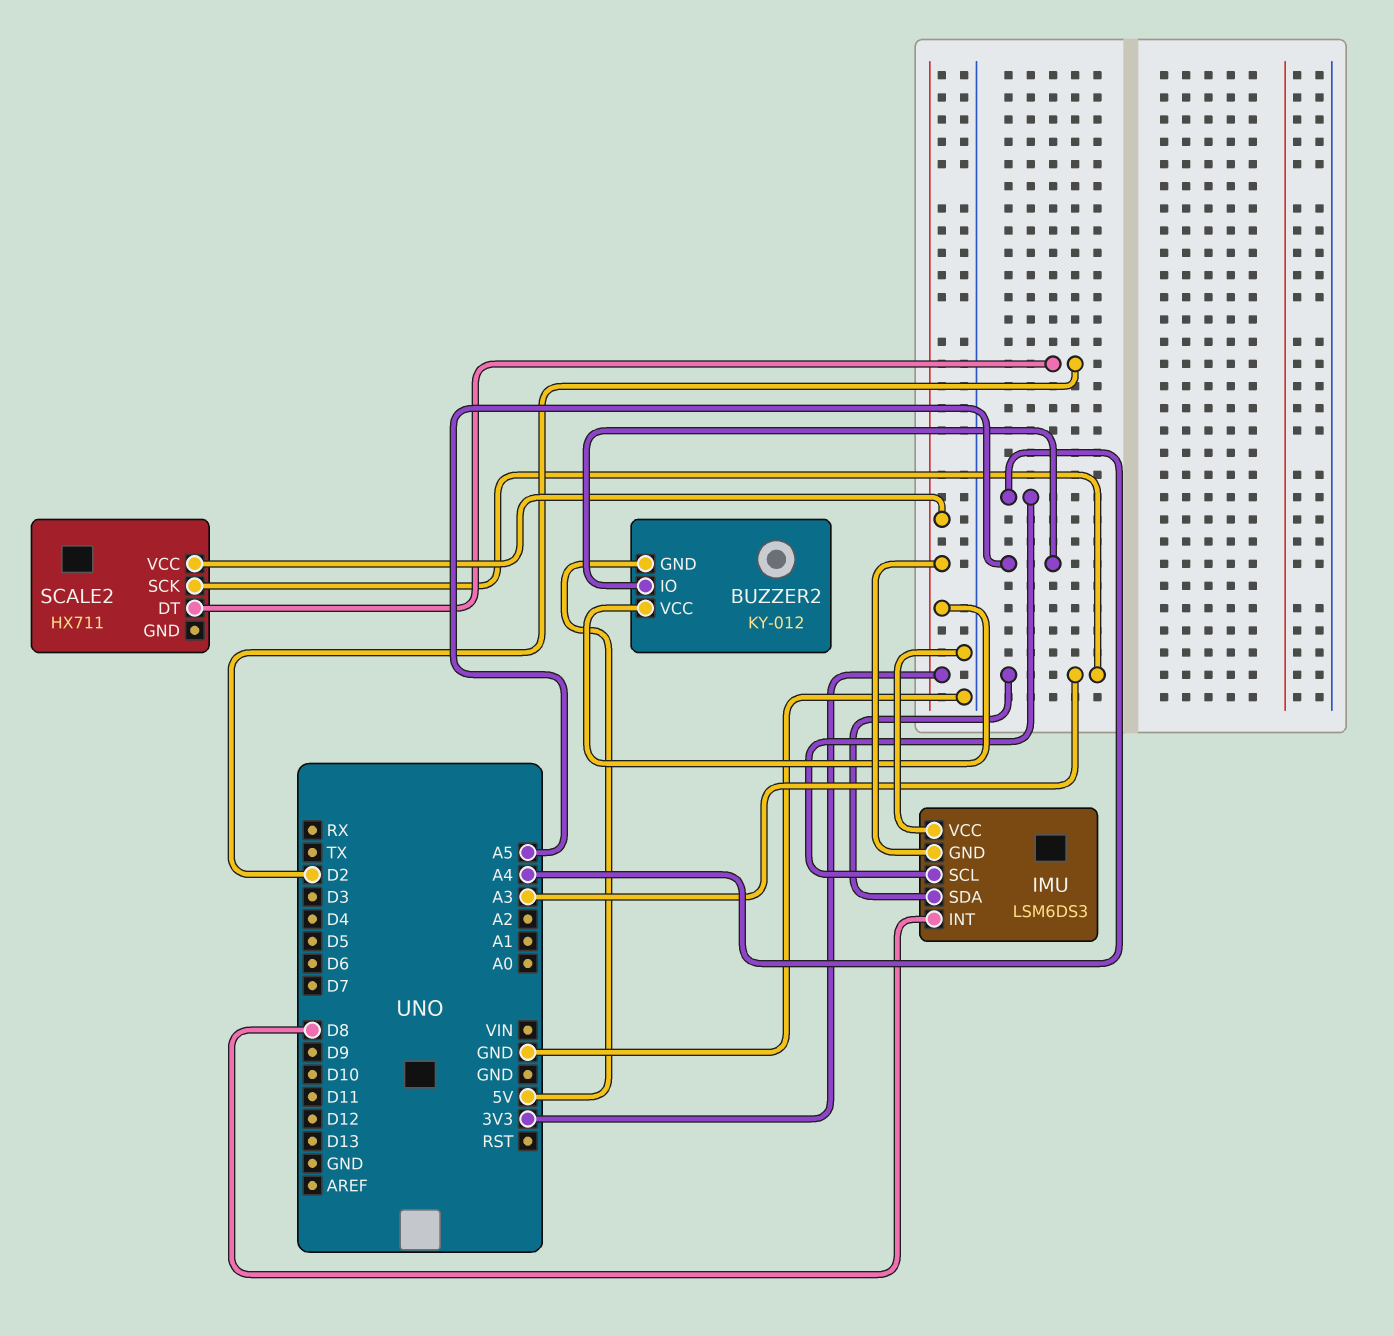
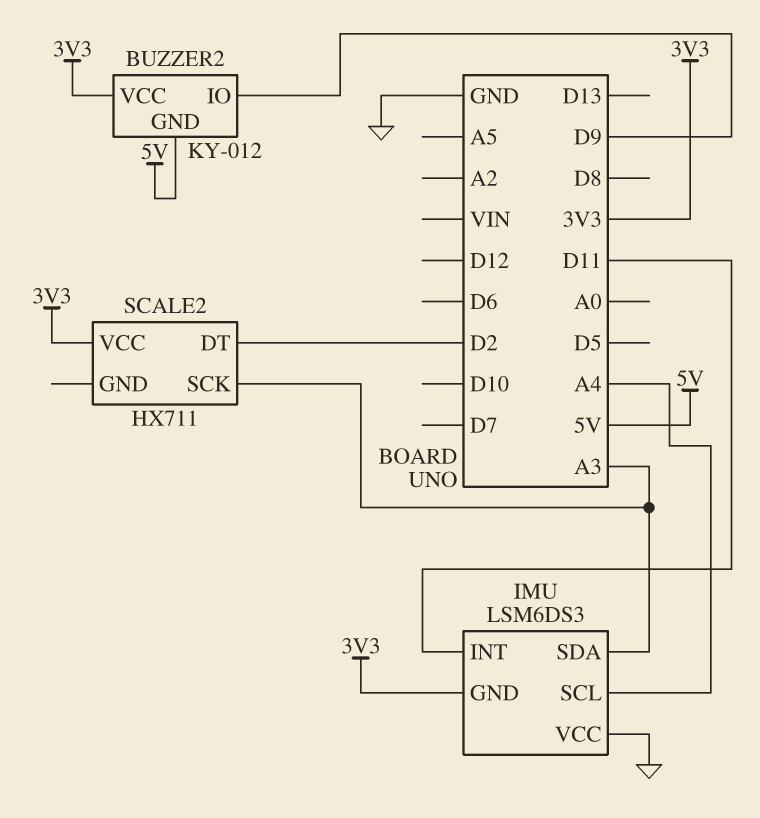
BUZZER2 pin IO: A5 -> D9
IMU pin INT: D8 -> D11

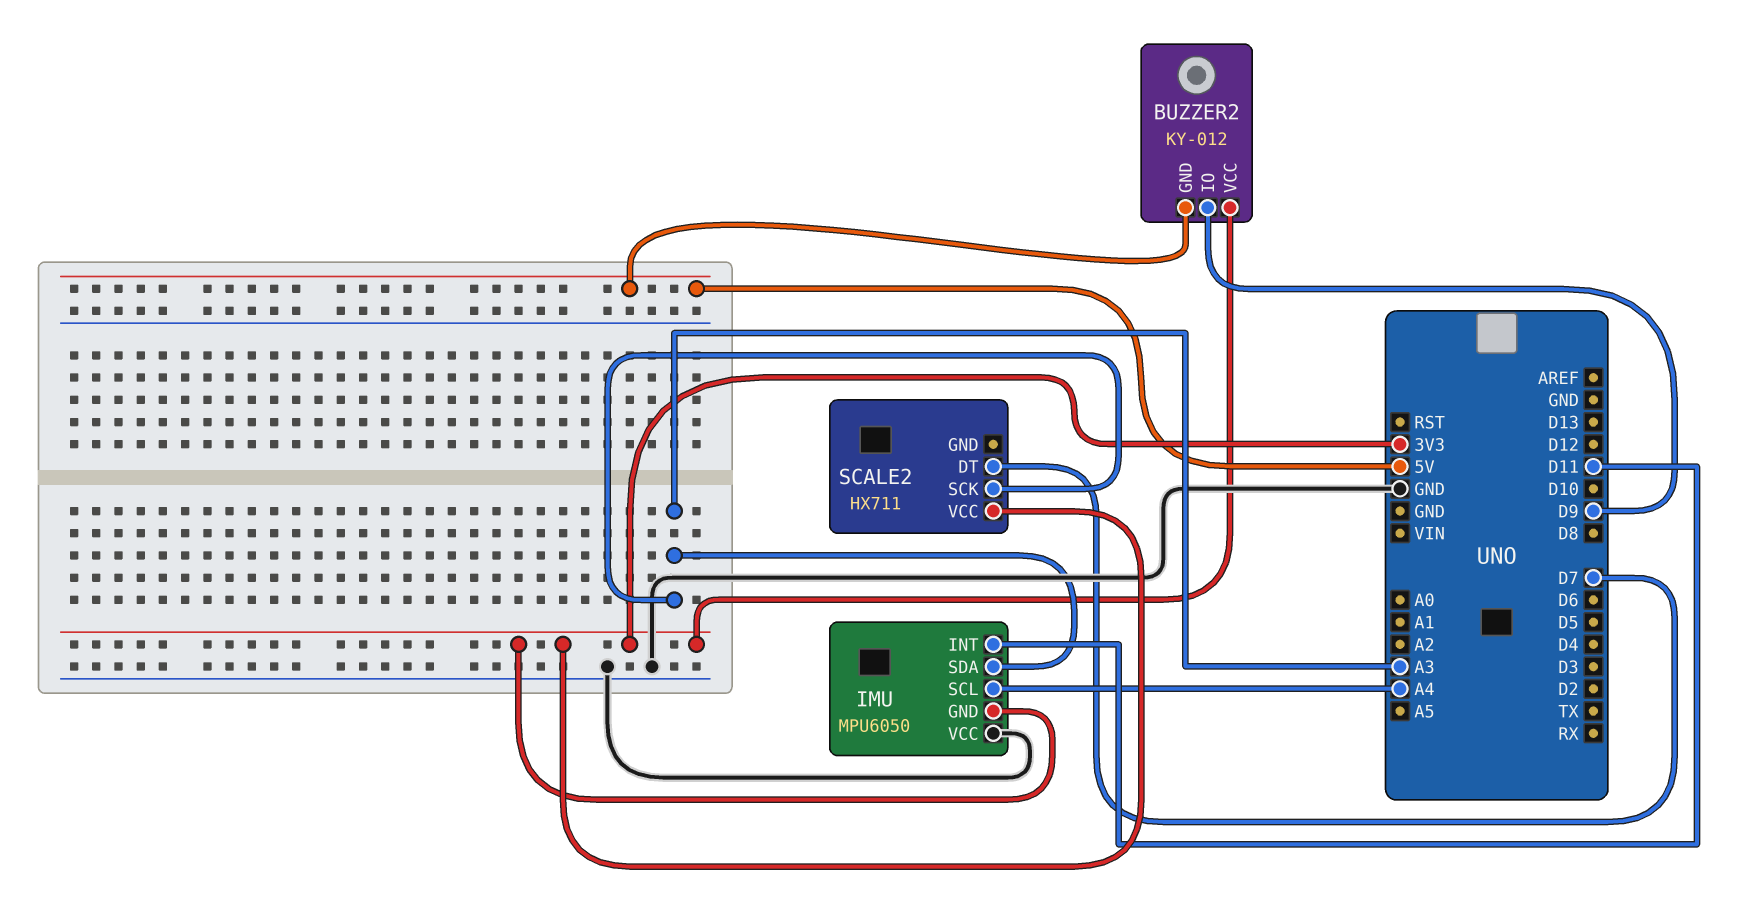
IMU: LSM6DS3 -> MPU6050
SCALE2 pin DT: D2 -> D7

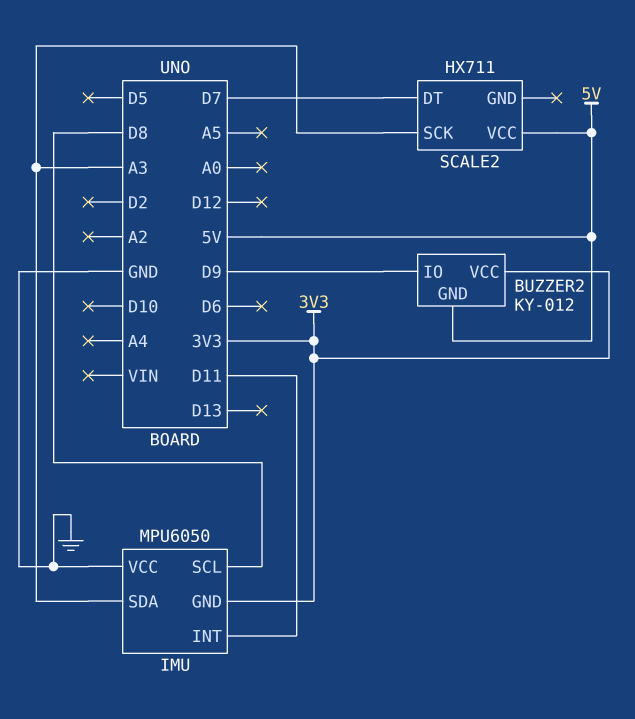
IMU pin SCL: A4 -> D8
SCALE2 pin VCC: 3V3 -> 5V

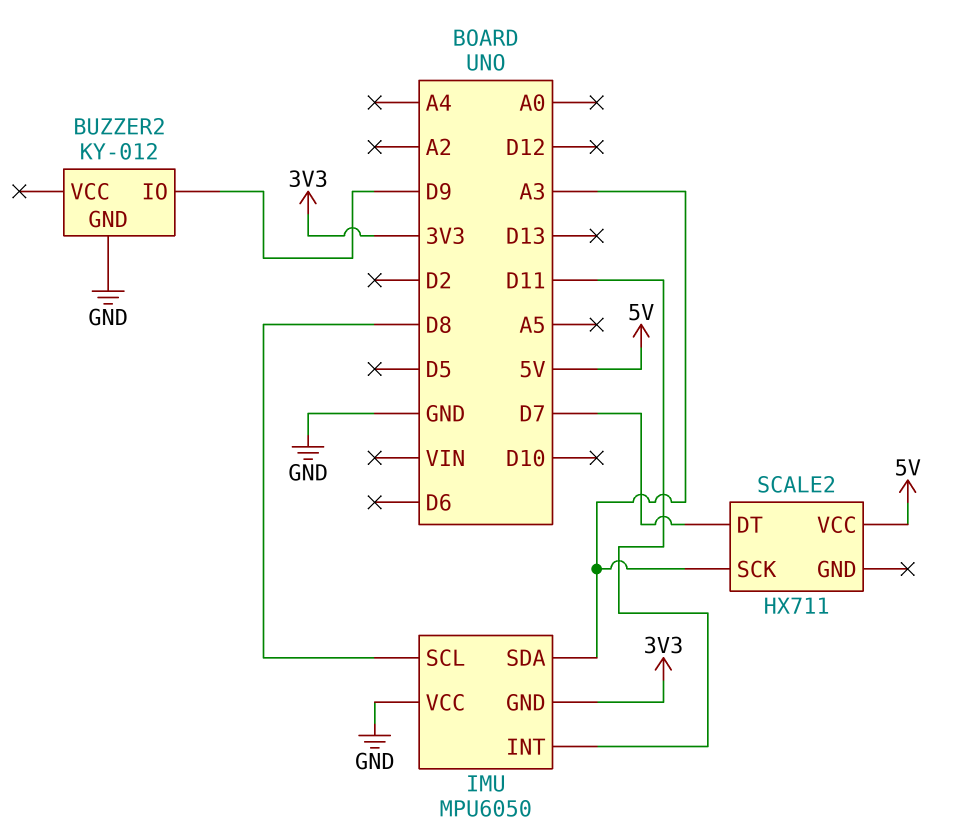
BUZZER2 pin GND: 5V -> GND
BUZZER2 pin VCC: 3V3 -> none

